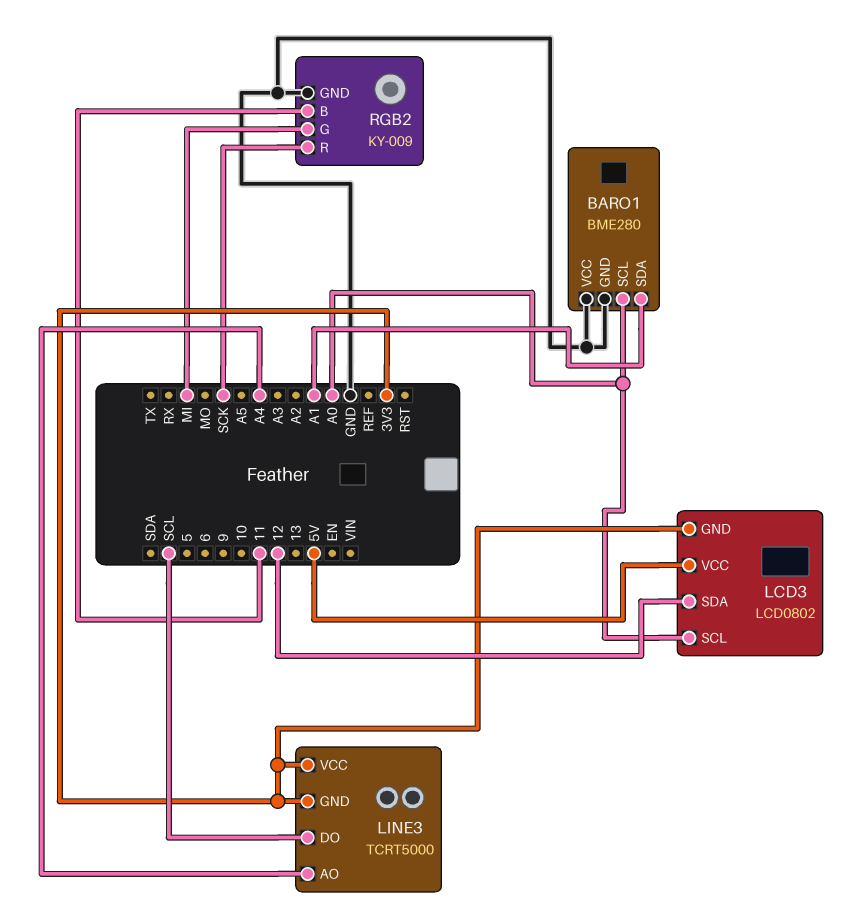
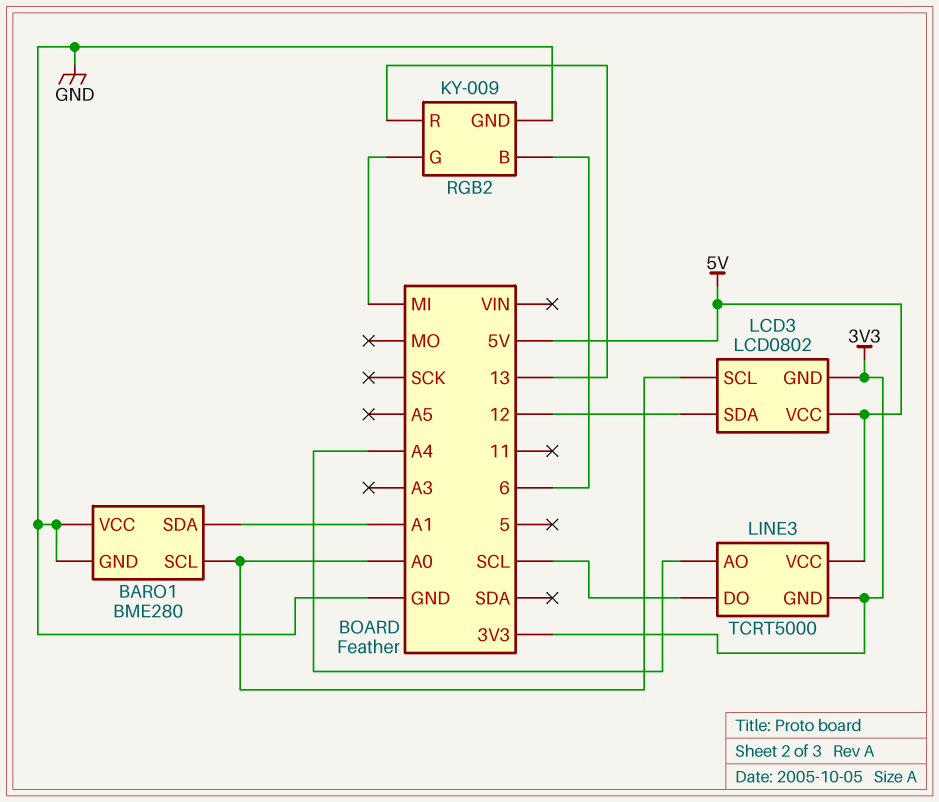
LINE3 pin VCC: 3V3 -> 5V
RGB2 pin B: 11 -> 6
RGB2 pin R: SCK -> 13

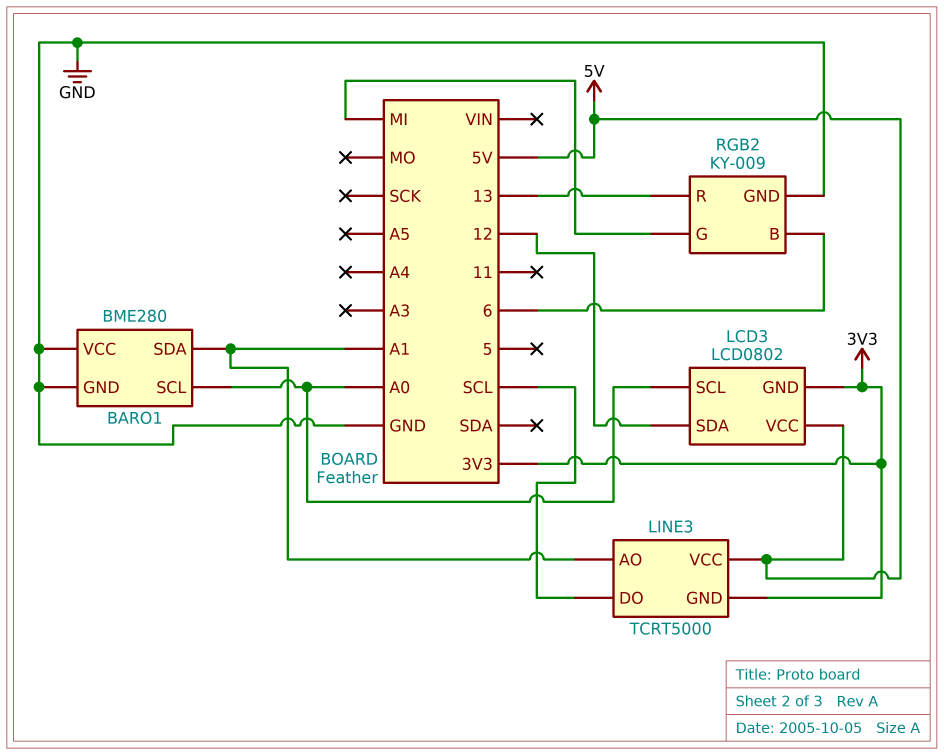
LINE3 pin AO: A4 -> A1

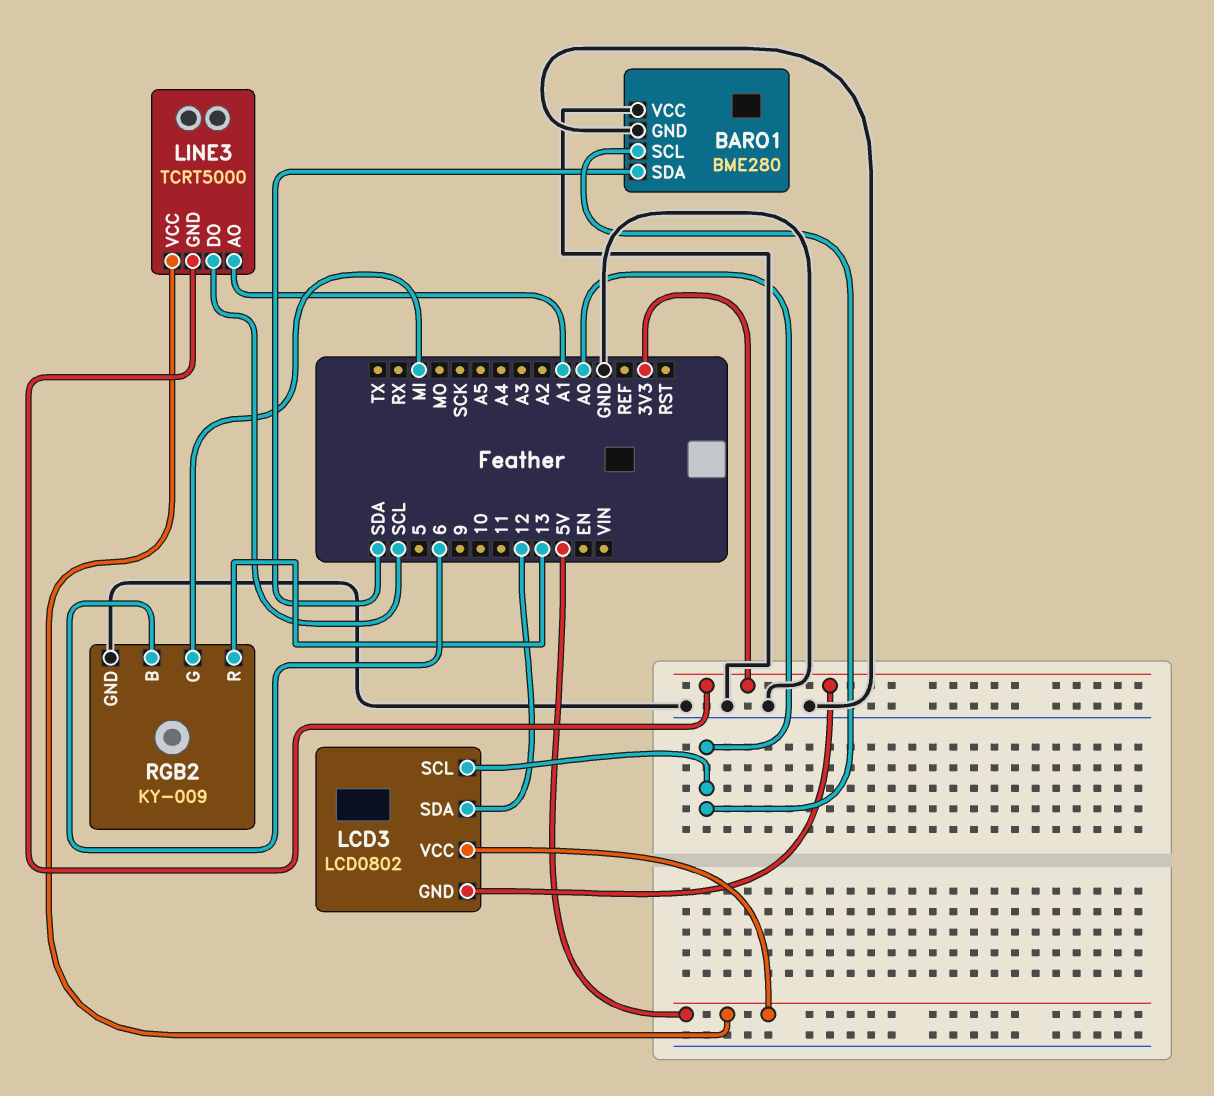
BARO1 pin SDA: A1 -> SDA

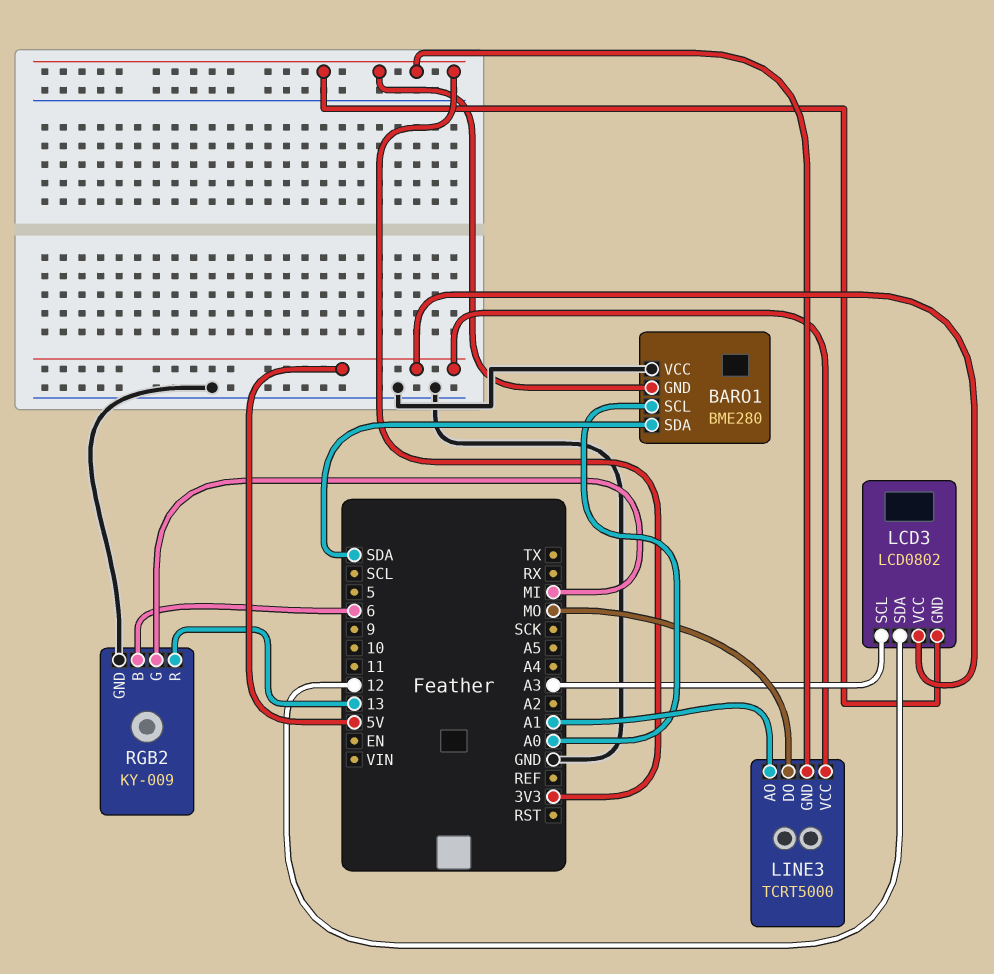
BARO1 pin GND: GND -> 3V3
LCD3 pin SCL: A0 -> A3
LINE3 pin DO: SCL -> MO

